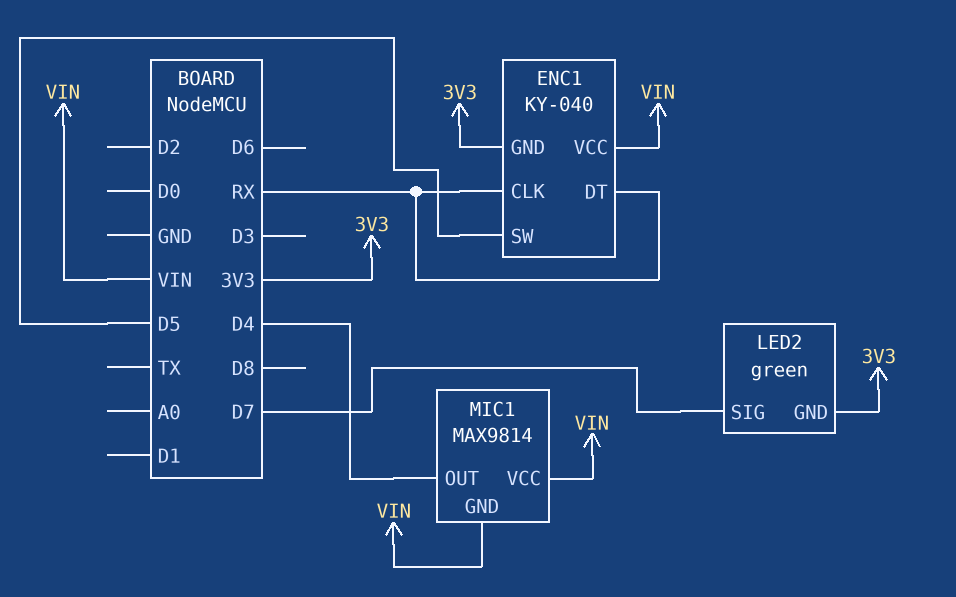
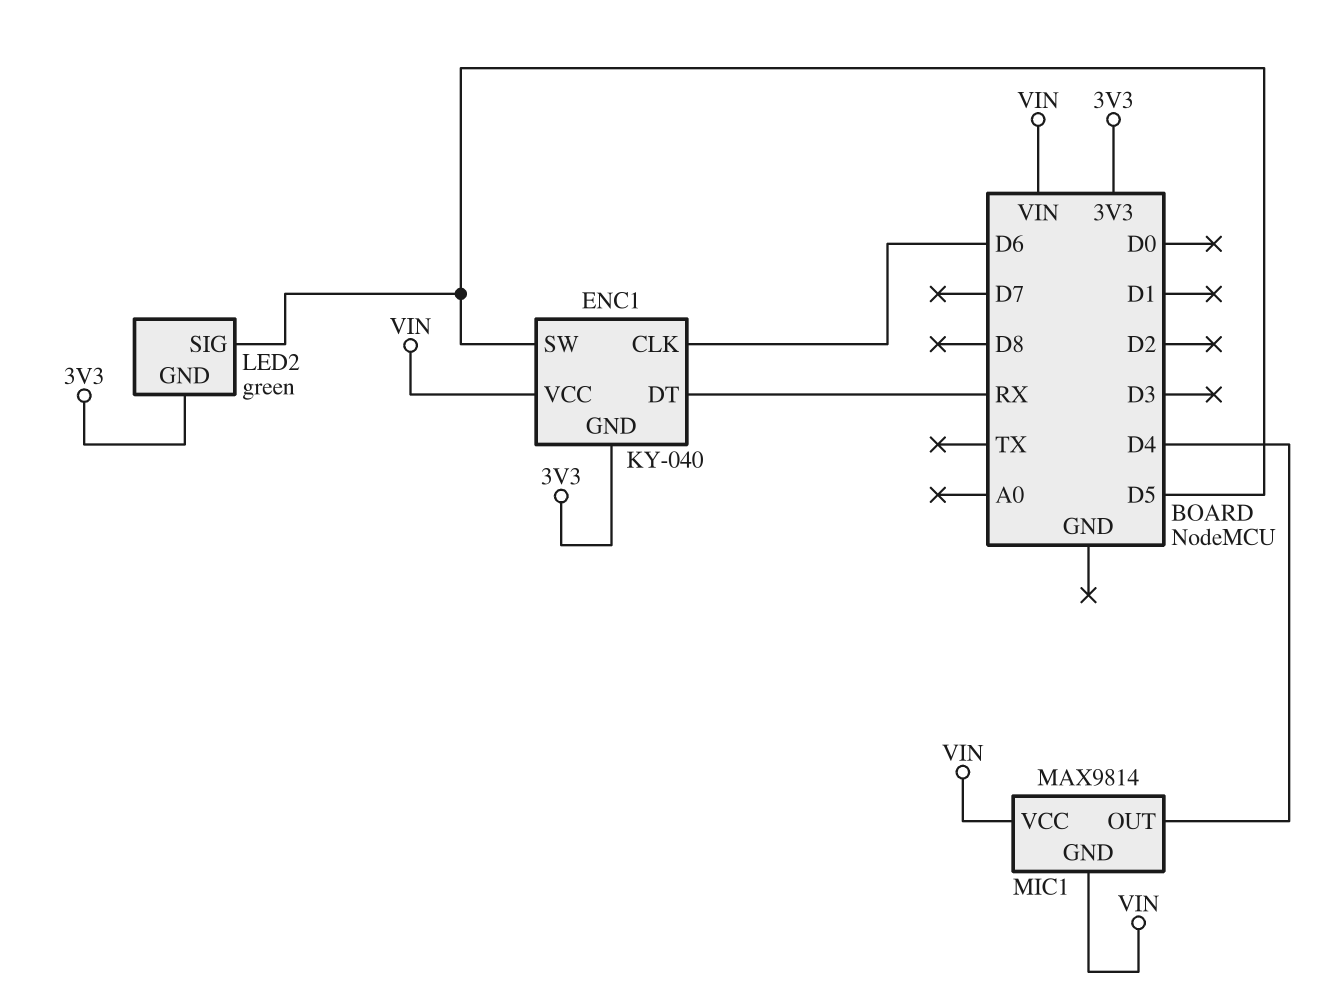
ENC1 pin CLK: RX -> D6
LED2 pin SIG: D7 -> D5

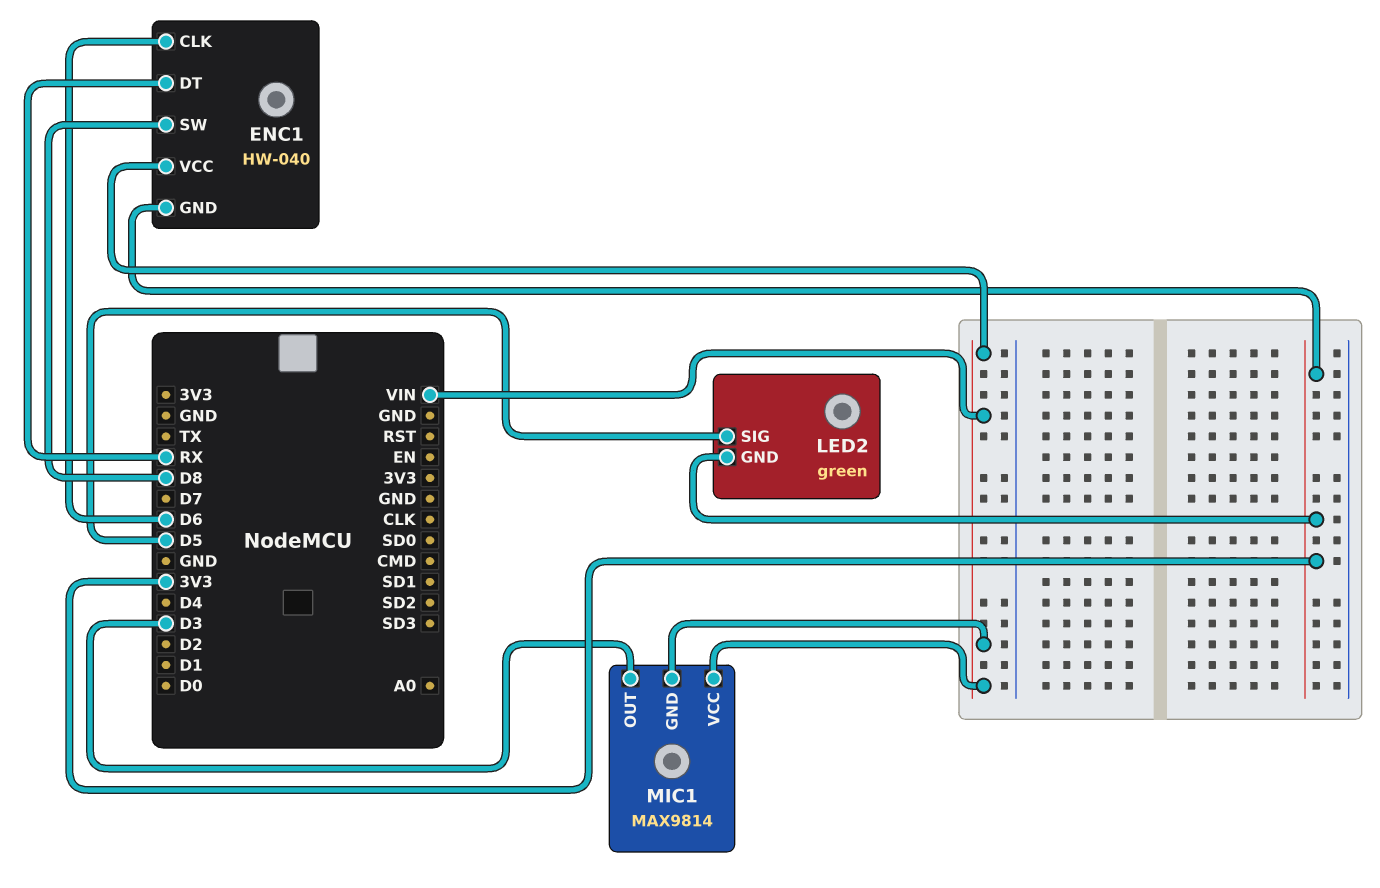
ENC1: KY-040 -> HW-040
ENC1 pin SW: D5 -> D8
MIC1 pin OUT: D4 -> D3

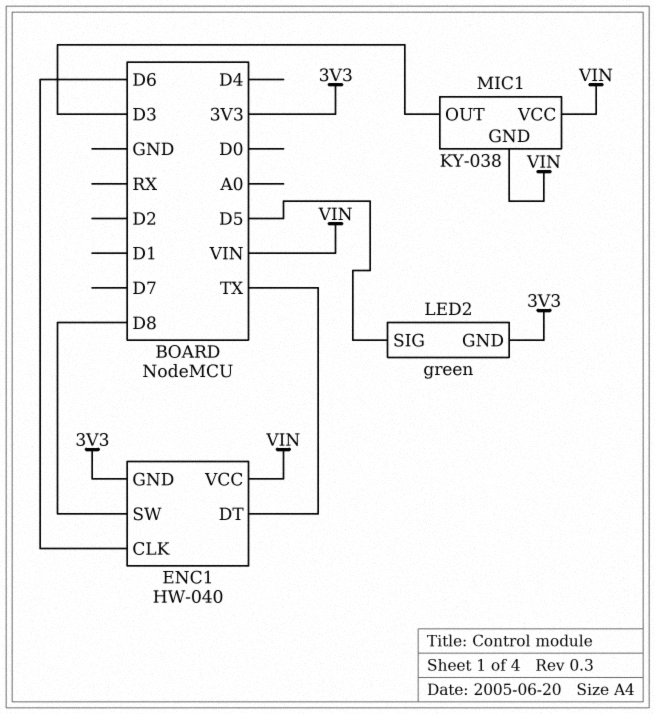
ENC1 pin DT: RX -> TX
MIC1: MAX9814 -> KY-038

